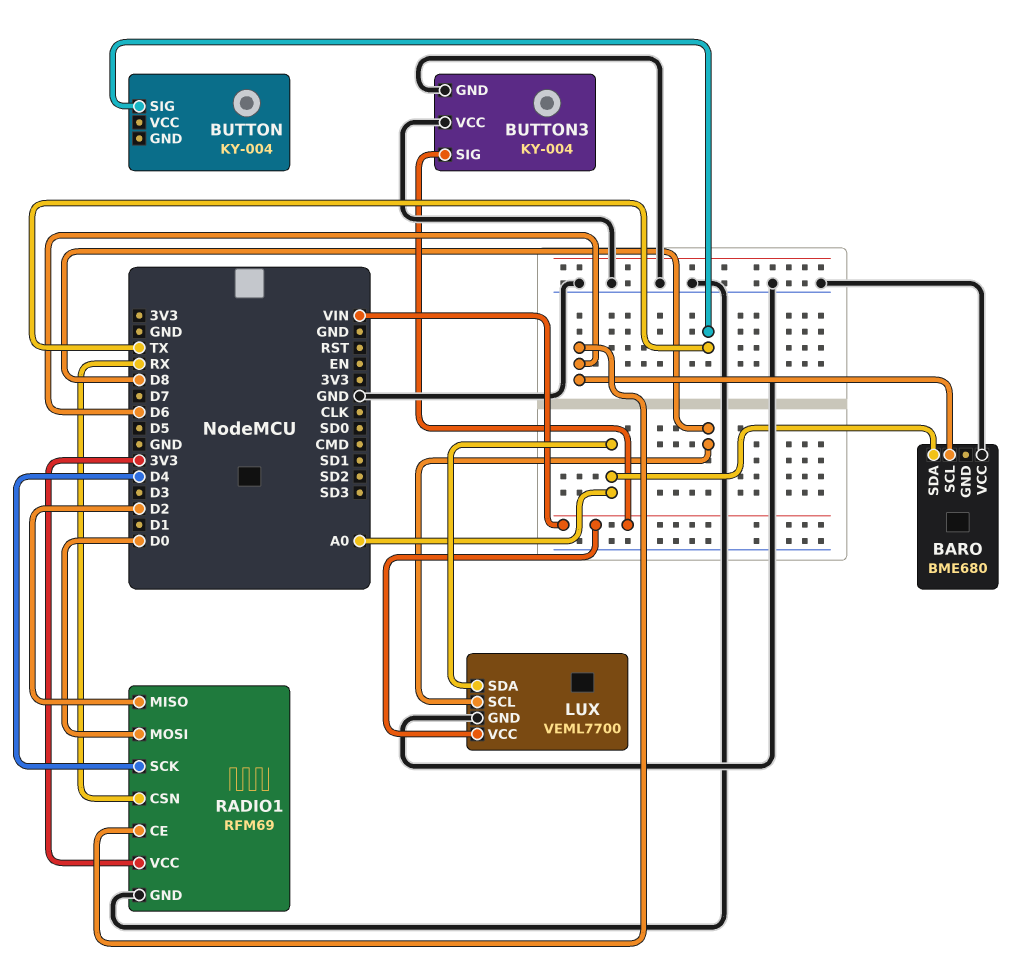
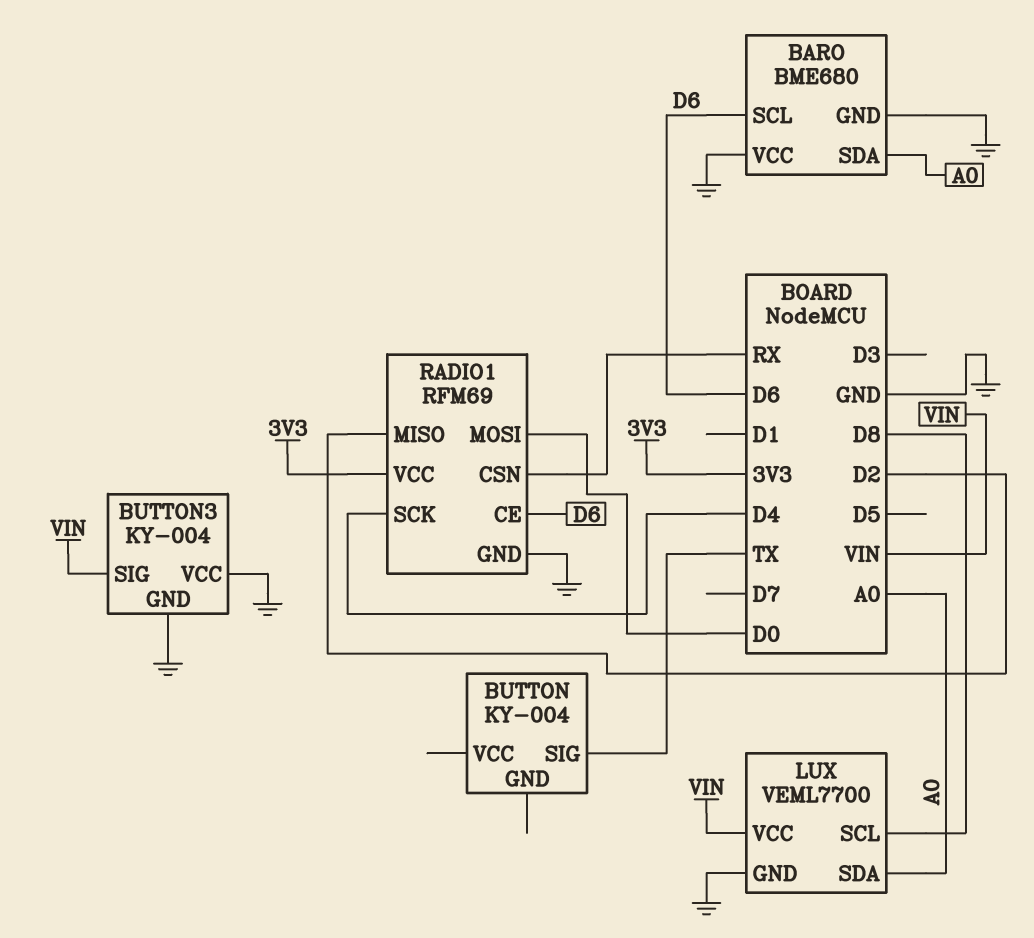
BARO pin GND: none -> GND

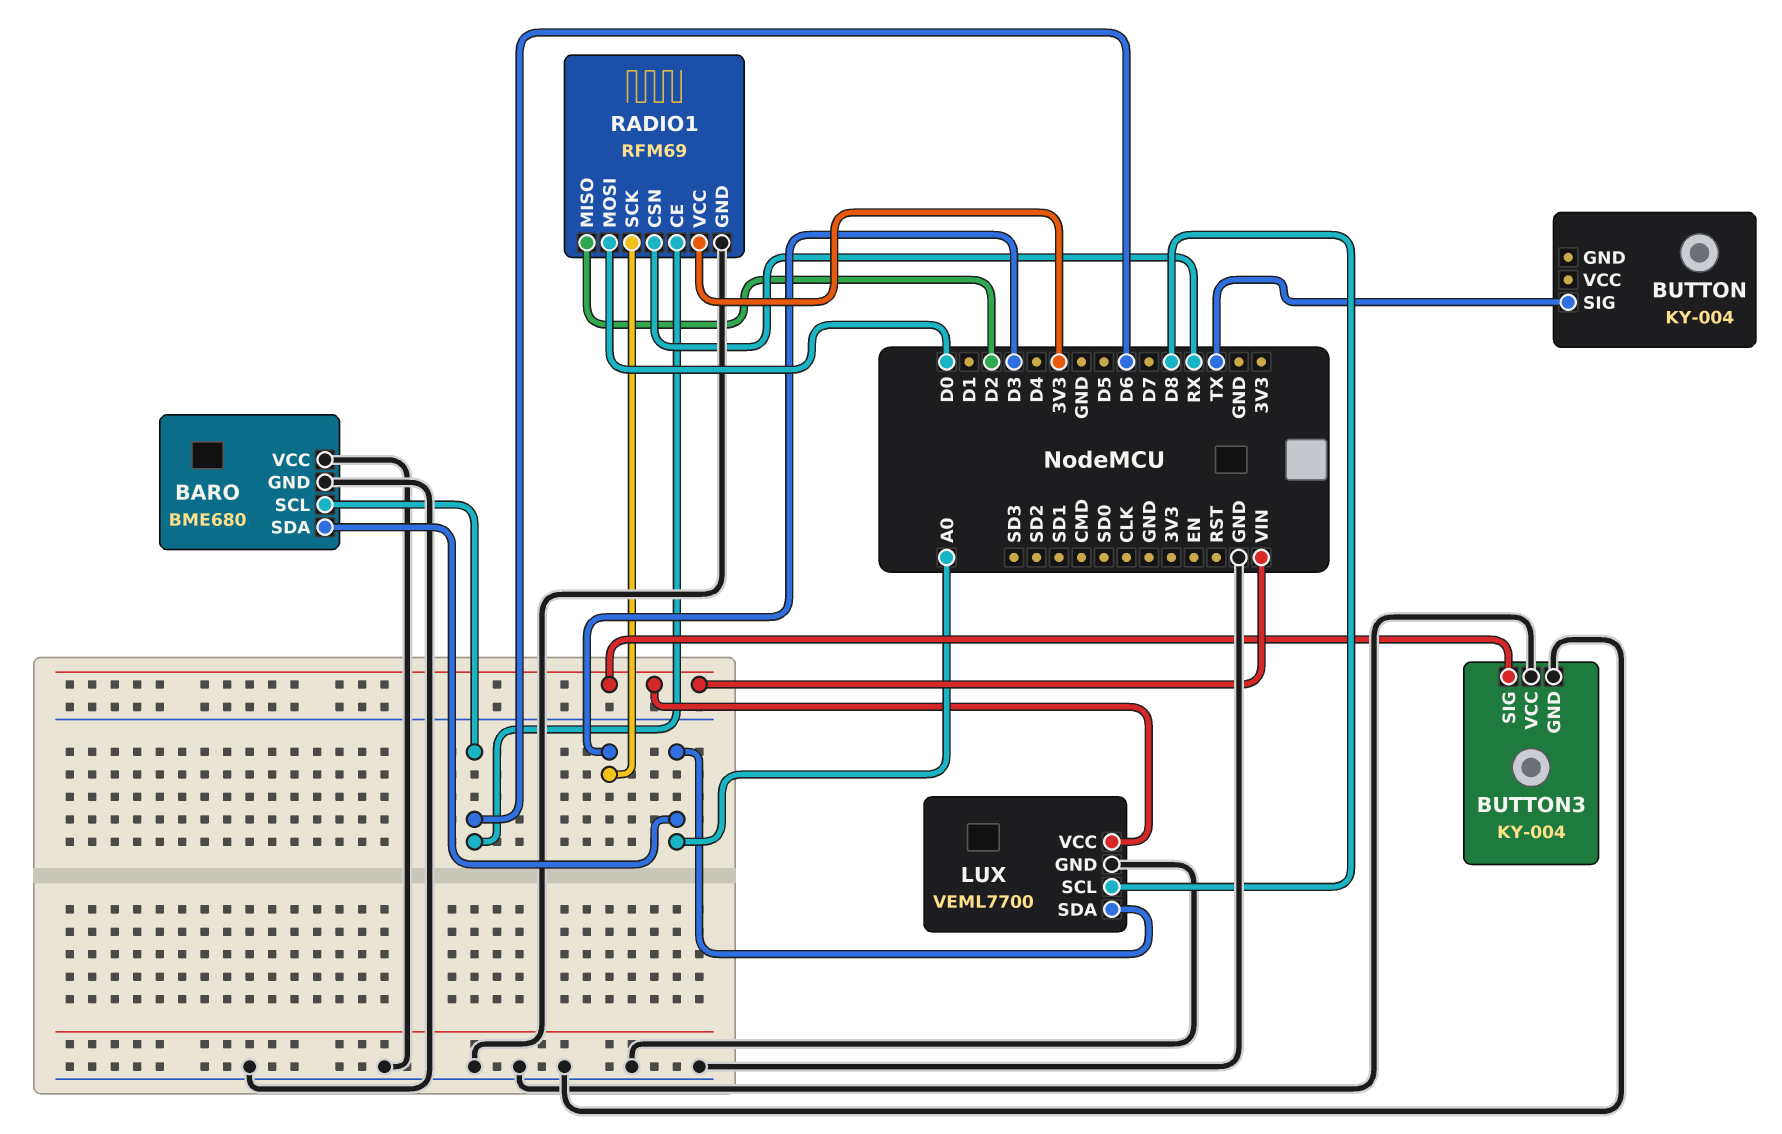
RADIO1 pin SCK: D4 -> D3

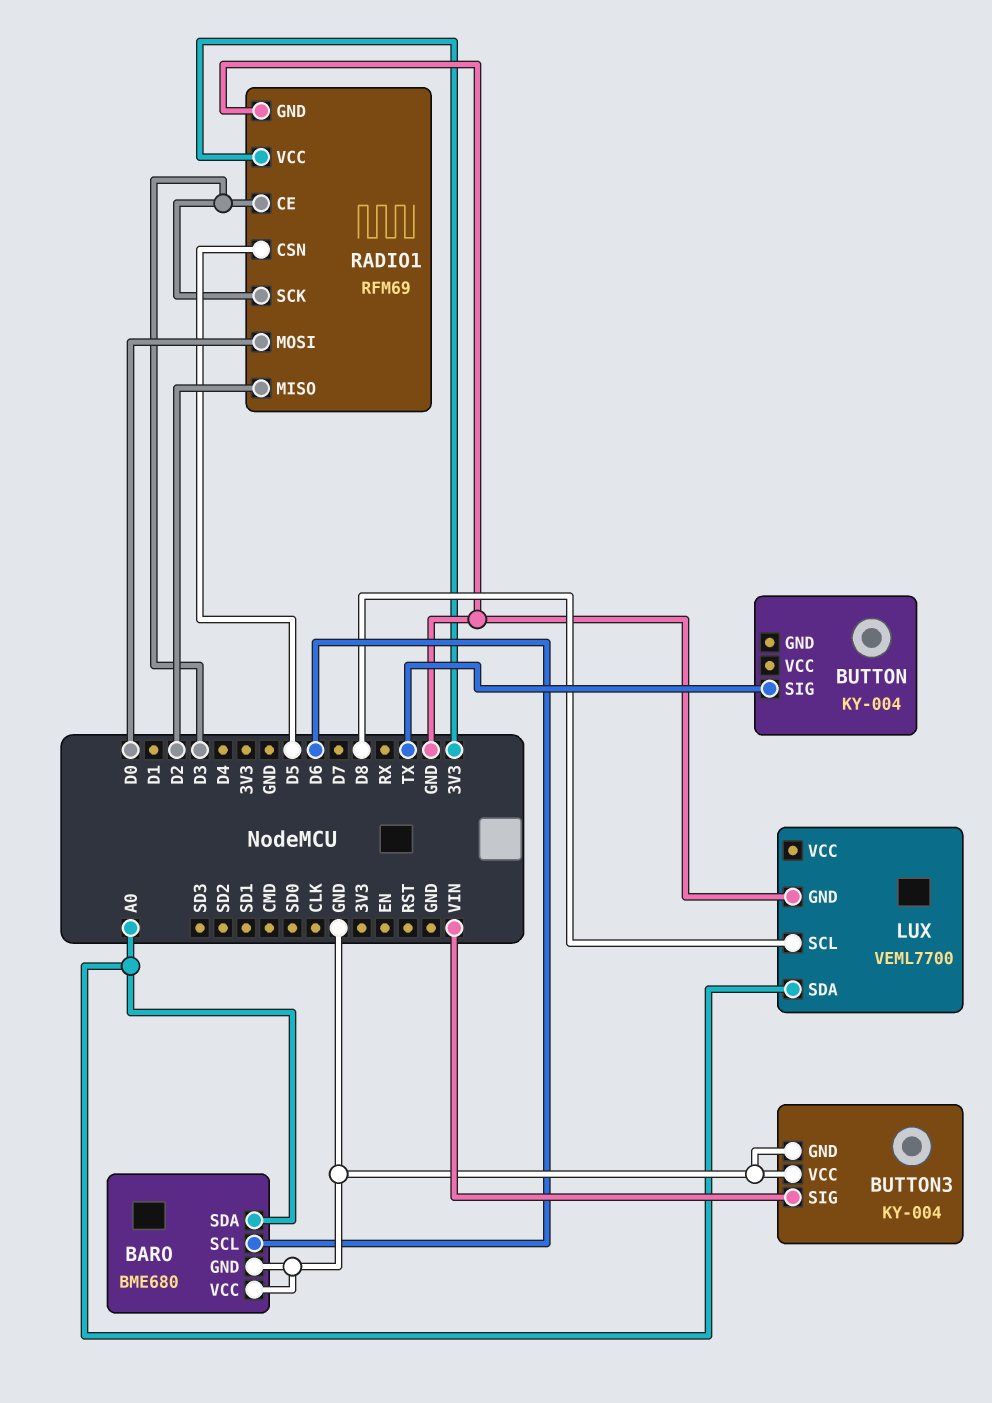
LUX pin VCC: VIN -> none
RADIO1 pin CE: D6 -> D3
RADIO1 pin CSN: RX -> D5

